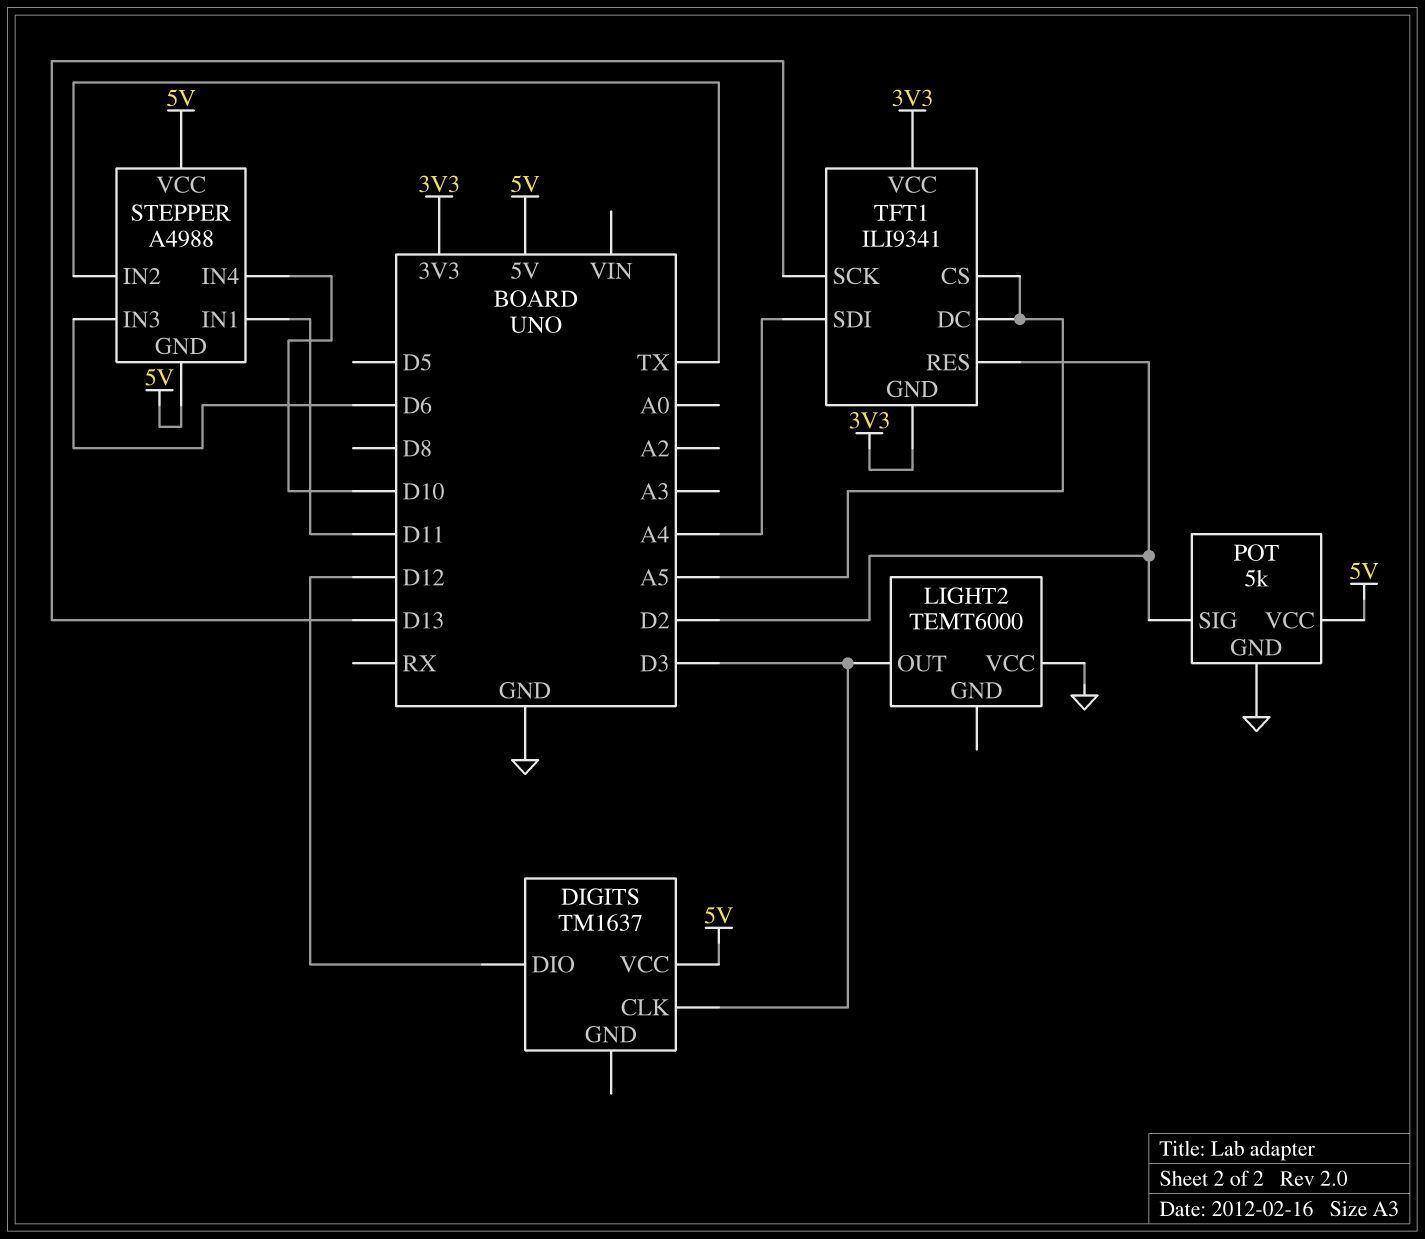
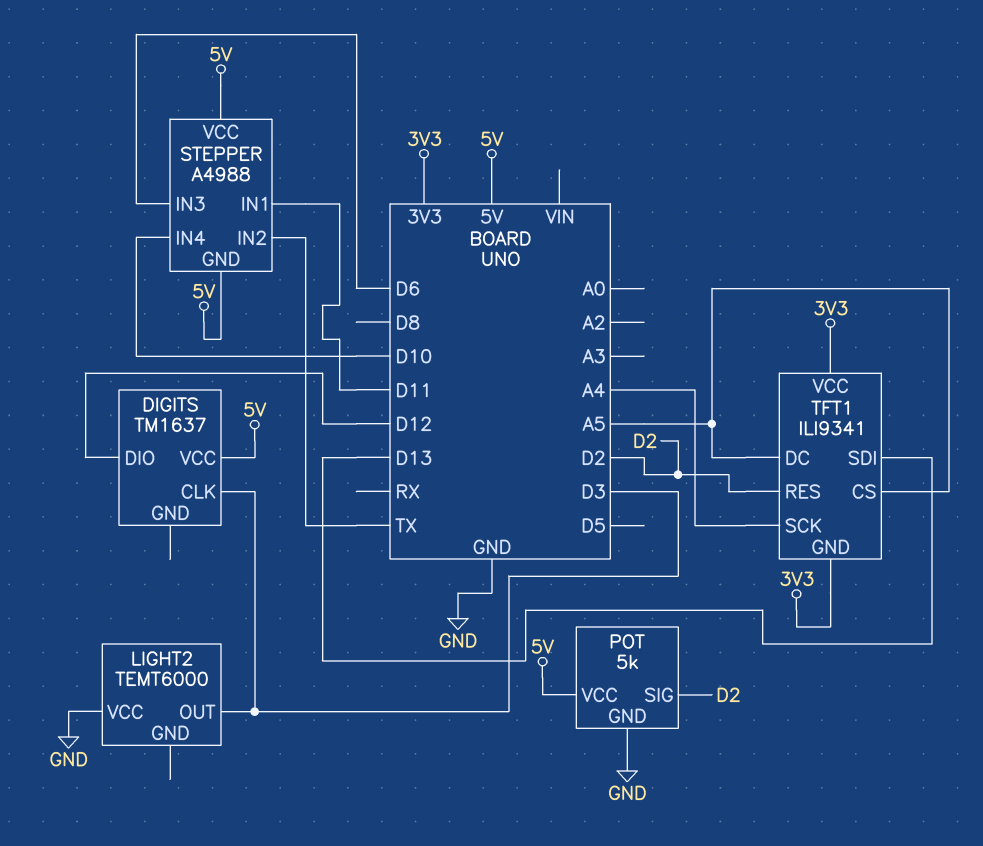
TFT1 pin SCK: D13 -> A4
TFT1 pin SDI: A4 -> D13

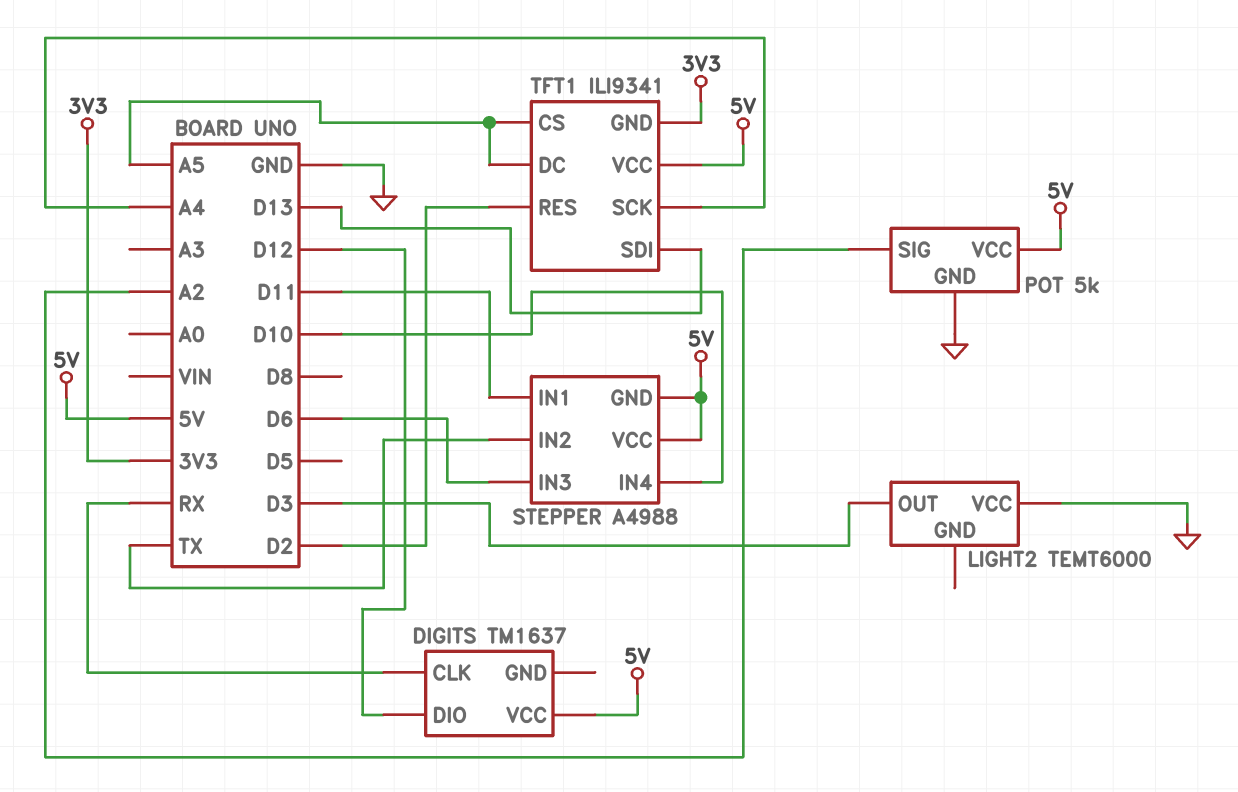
DIGITS pin CLK: D3 -> RX
POT pin SIG: D2 -> A2
TFT1 pin VCC: 3V3 -> 5V

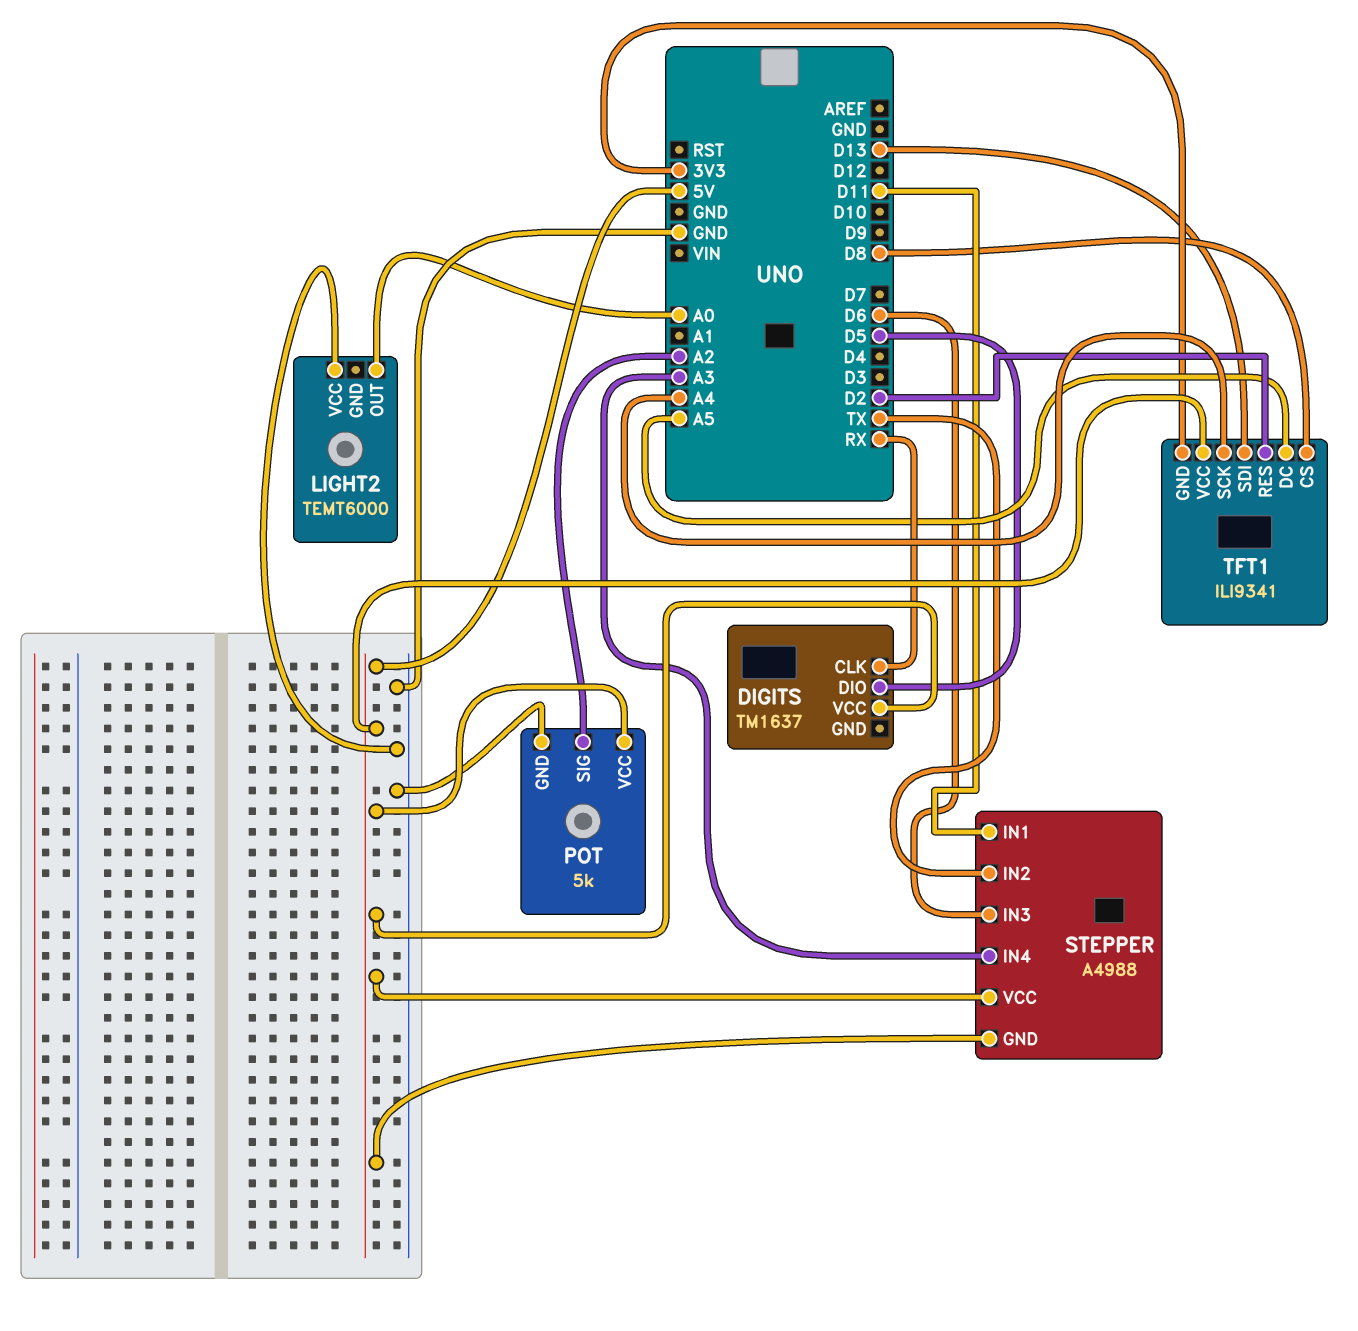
DIGITS pin DIO: D12 -> D5
LIGHT2 pin OUT: D3 -> A0
STEPPER pin IN4: D10 -> A3
TFT1 pin CS: A5 -> D8

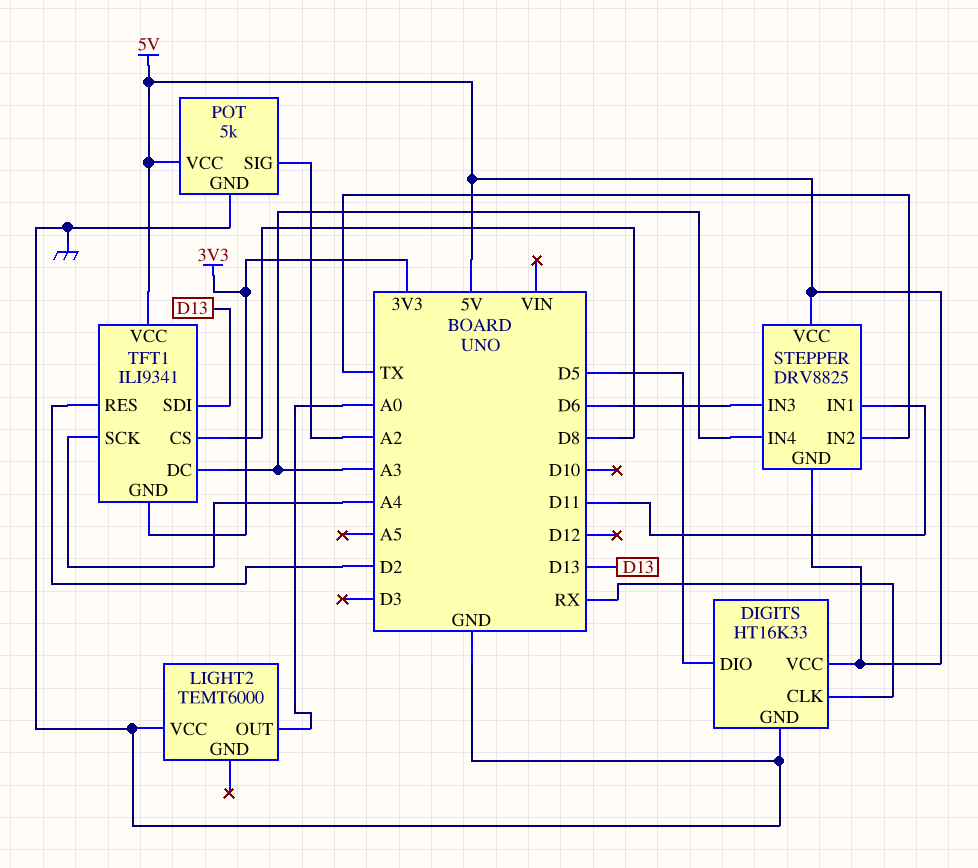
DIGITS: TM1637 -> HT16K33
DIGITS pin GND: none -> GND
STEPPER: A4988 -> DRV8825
TFT1 pin DC: A5 -> A3

